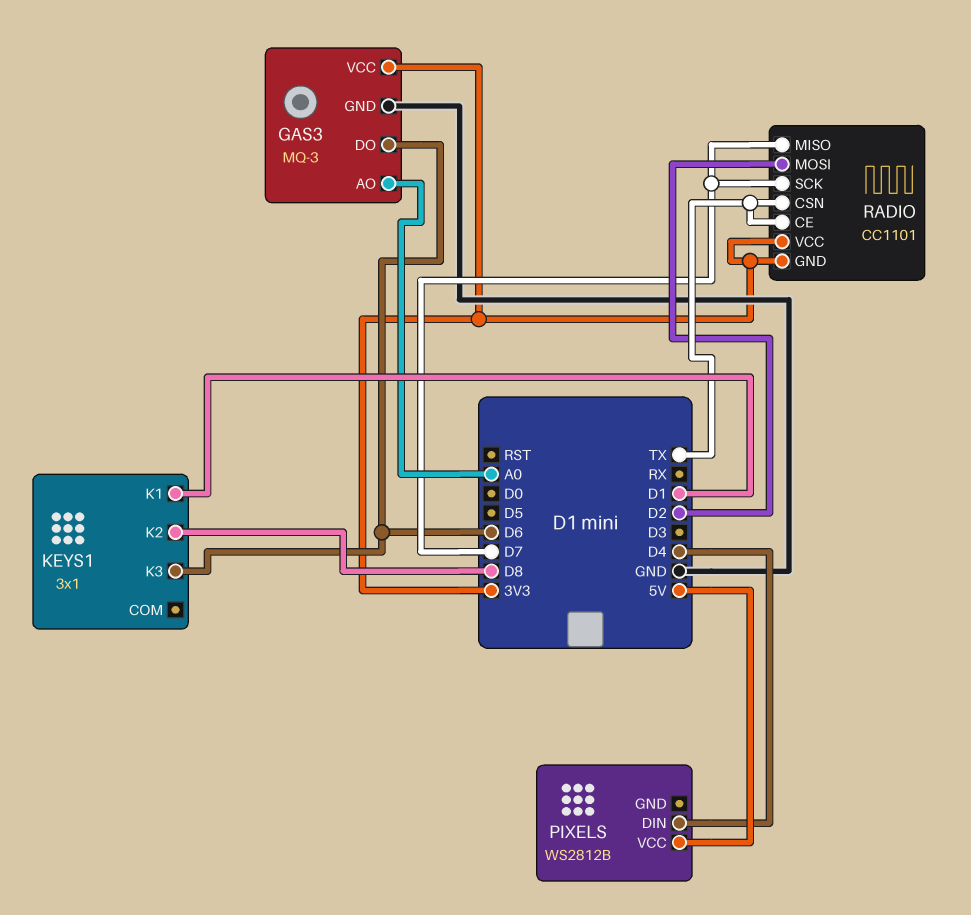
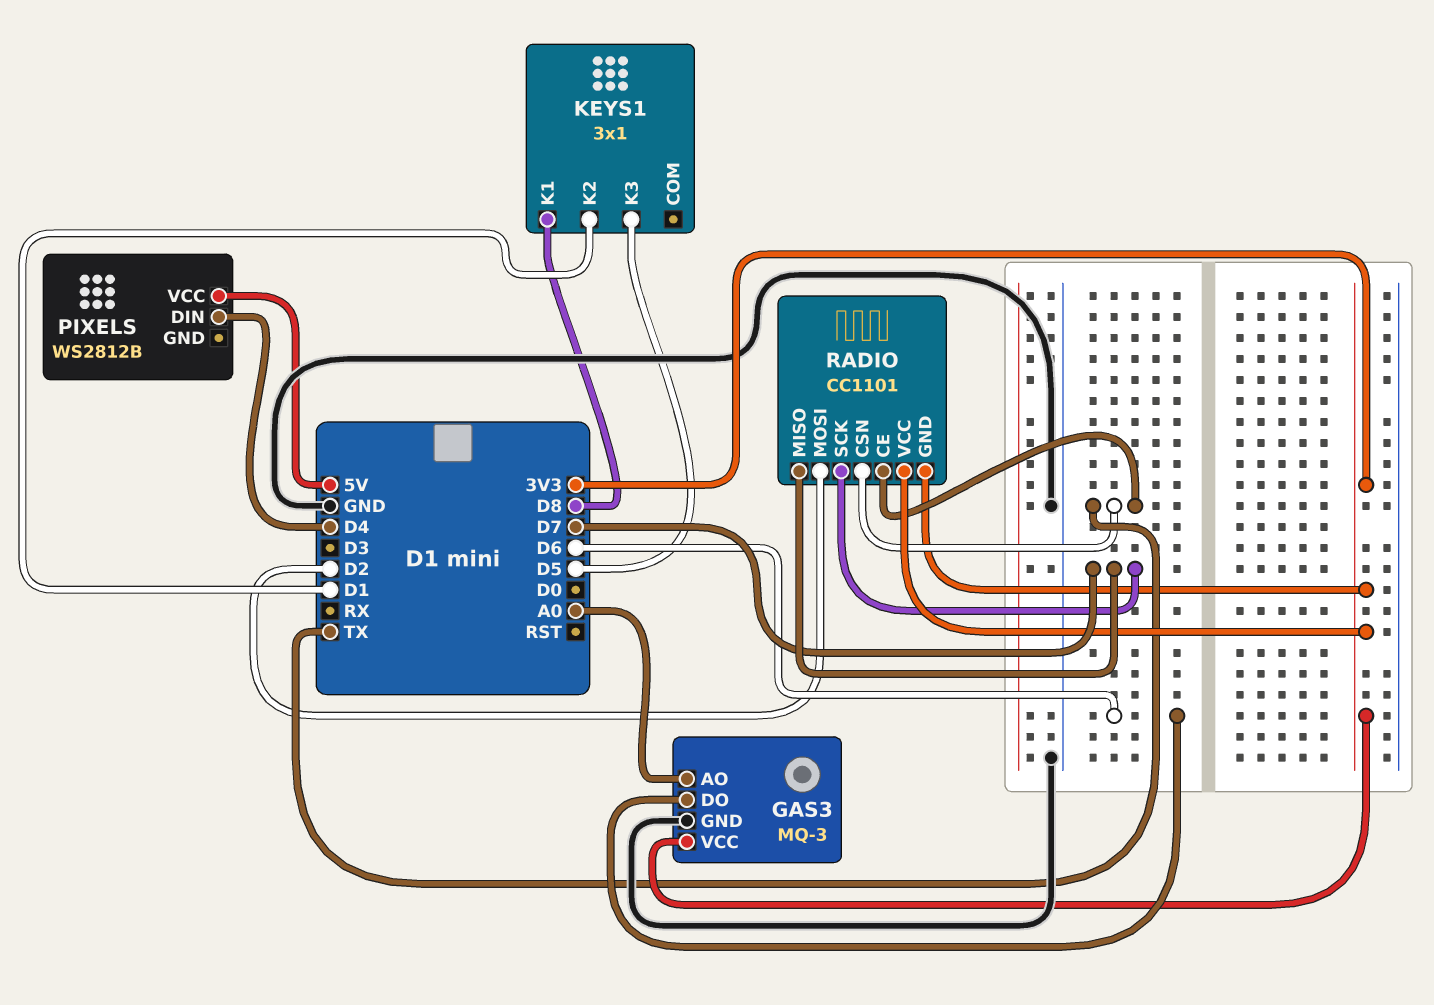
KEYS1 pin K1: D1 -> D8
KEYS1 pin K2: D8 -> D1
KEYS1 pin K3: D6 -> D5

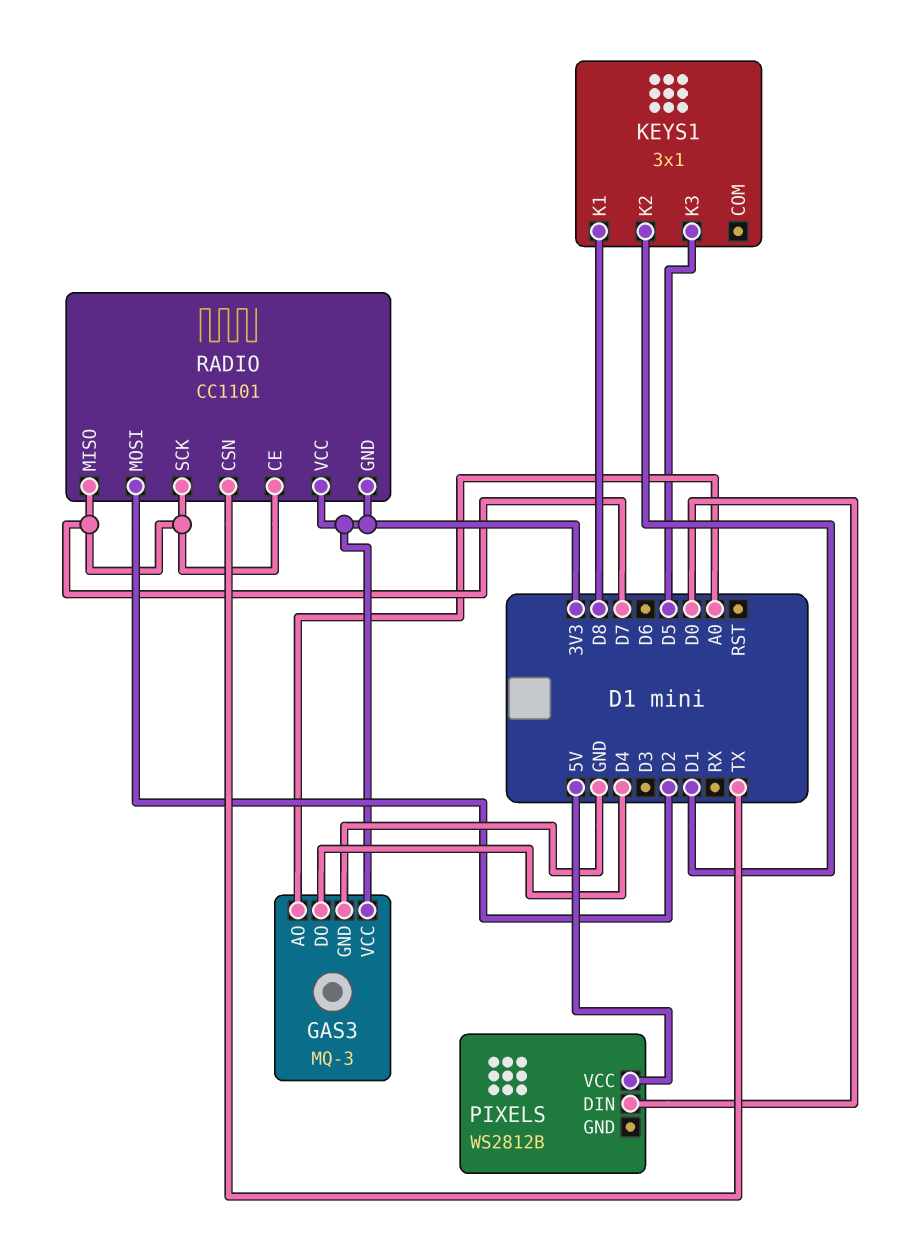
GAS3 pin DO: D6 -> D4
PIXELS pin DIN: D4 -> D0
RADIO pin CE: TX -> D7

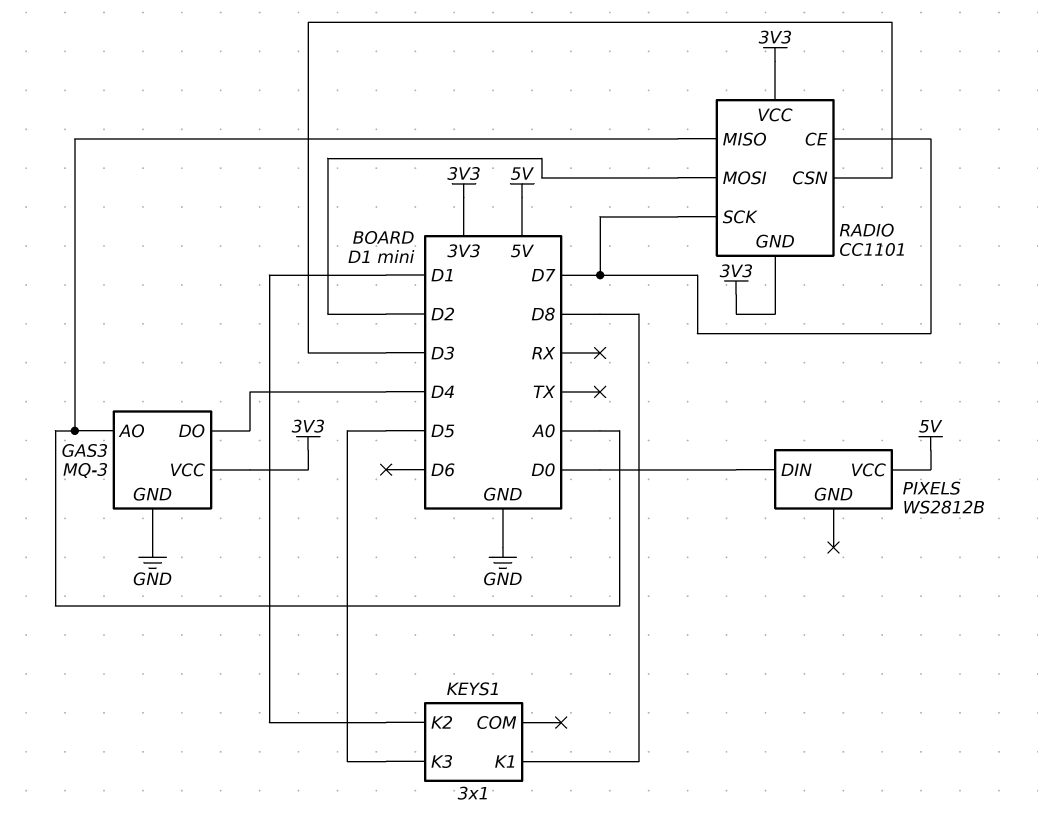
RADIO pin CSN: TX -> D3
RADIO pin MISO: D7 -> A0

